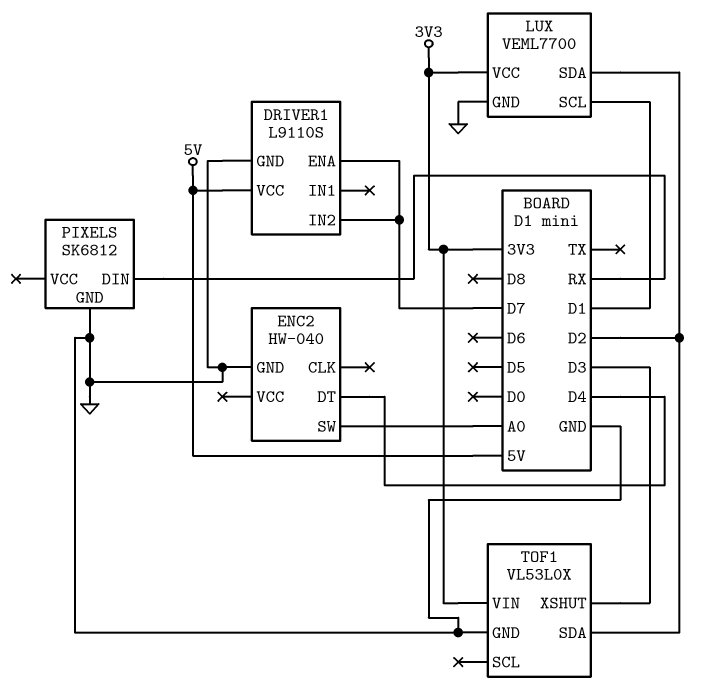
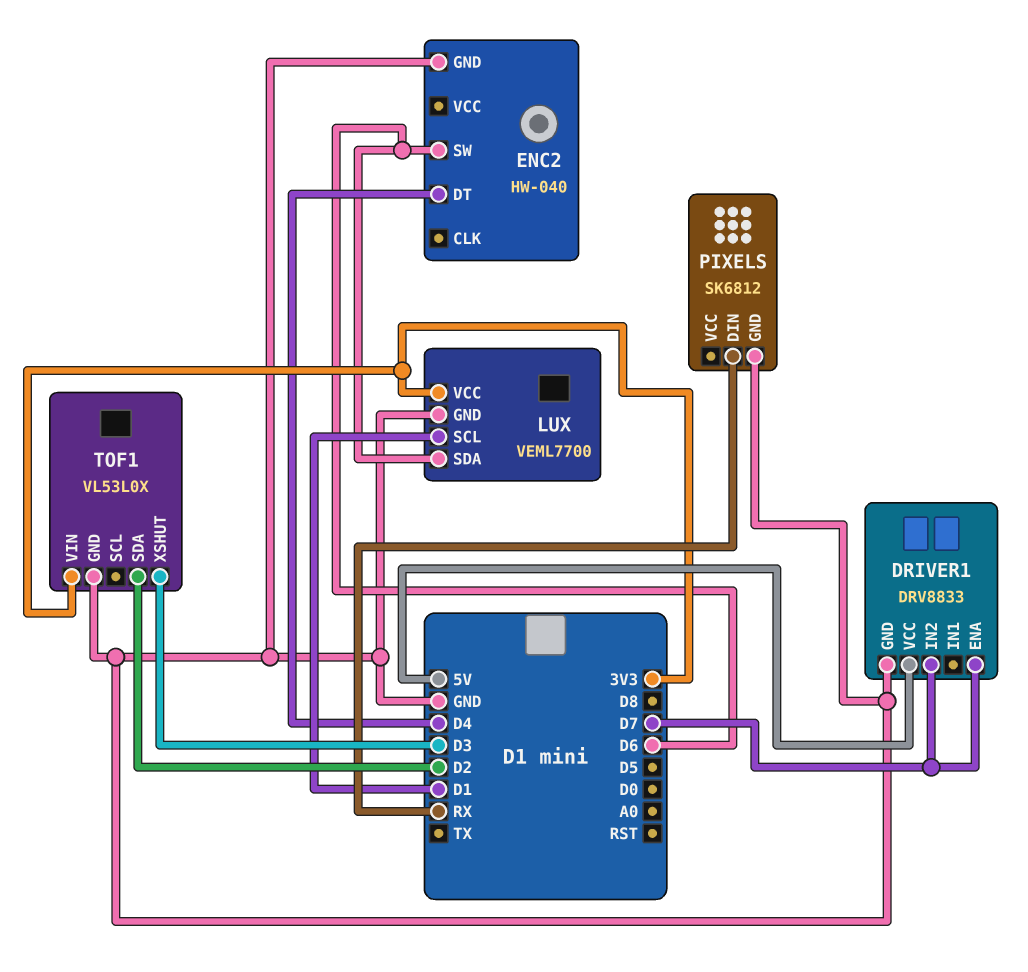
DRIVER1: L9110S -> DRV8833
ENC2 pin SW: A0 -> D6
LUX pin SDA: D2 -> D6

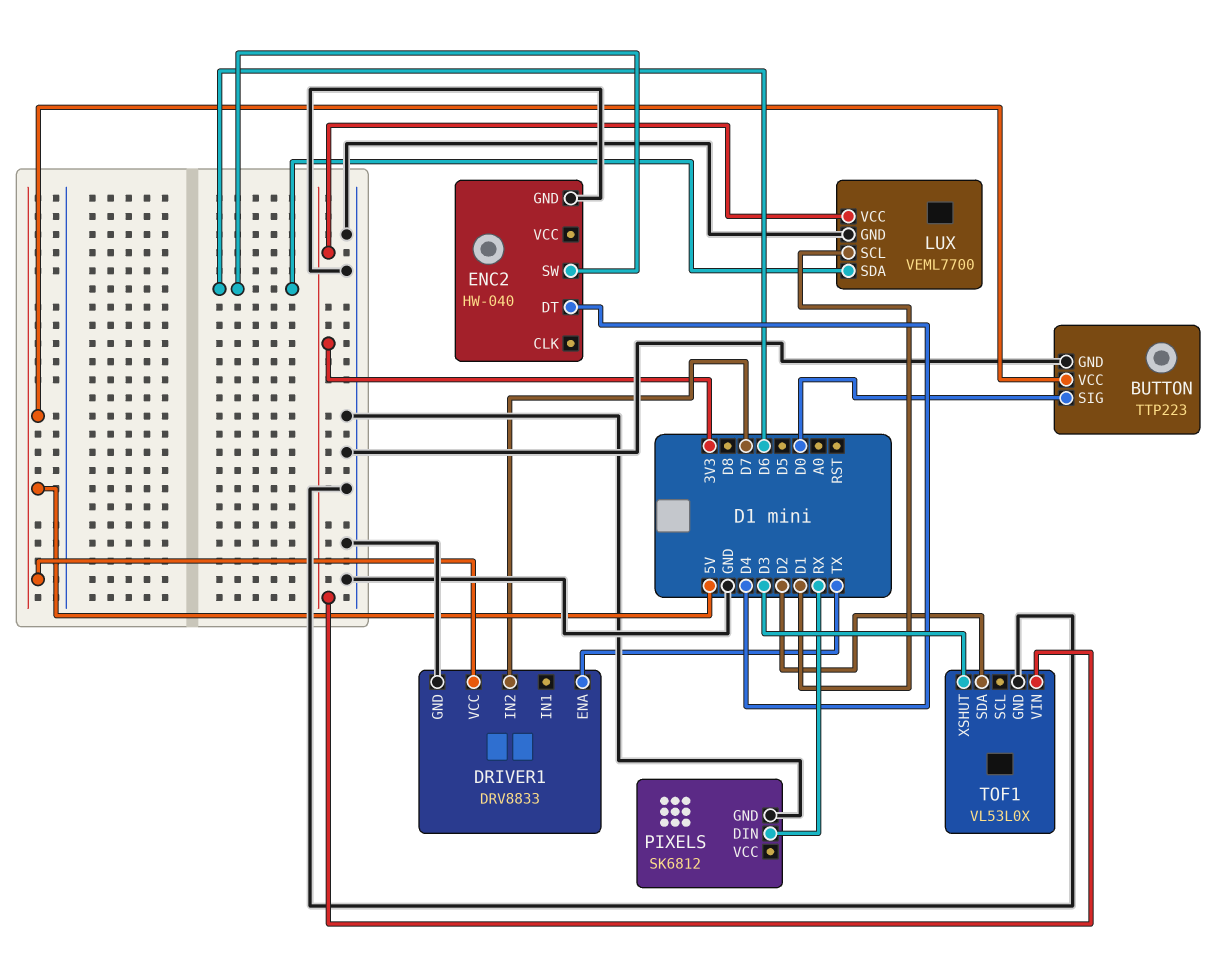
BUTTON: none -> TTP223
BUTTON pin GND: none -> GND
BUTTON pin SIG: none -> D0
BUTTON pin VCC: none -> 5V
DRIVER1 pin ENA: D7 -> TX

